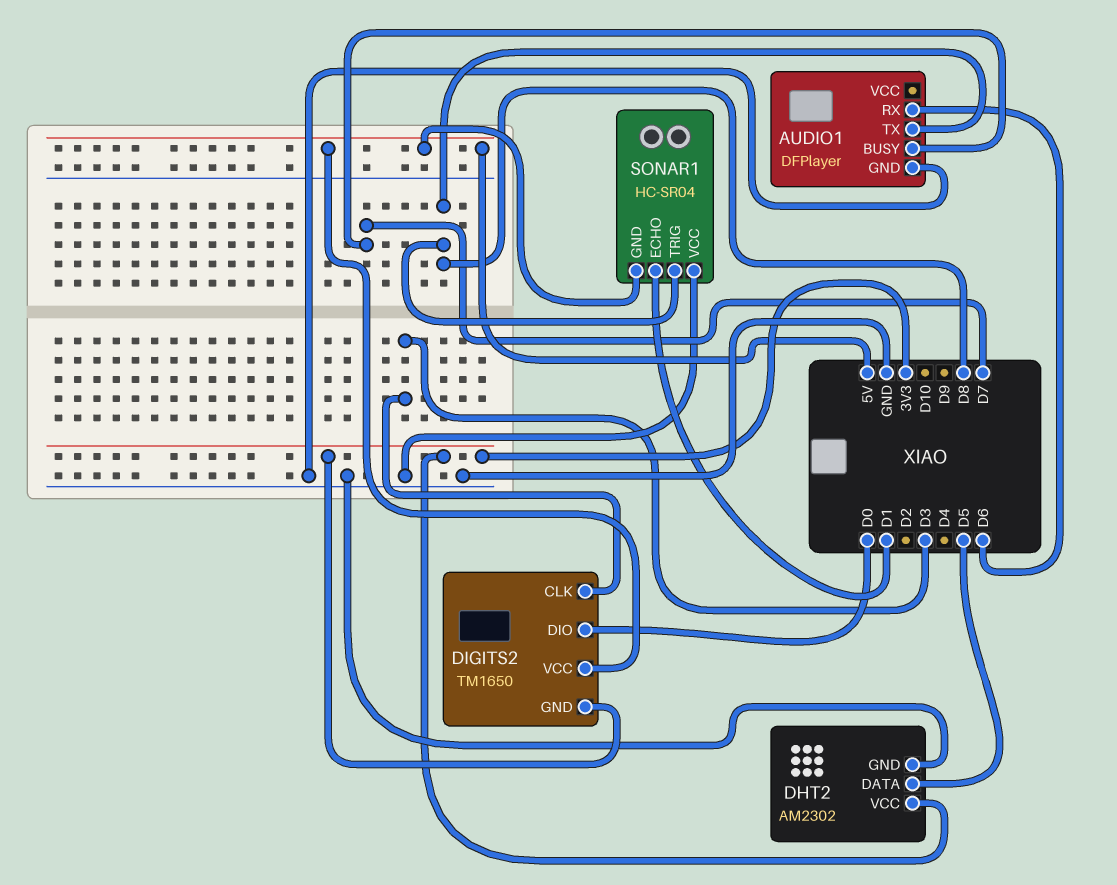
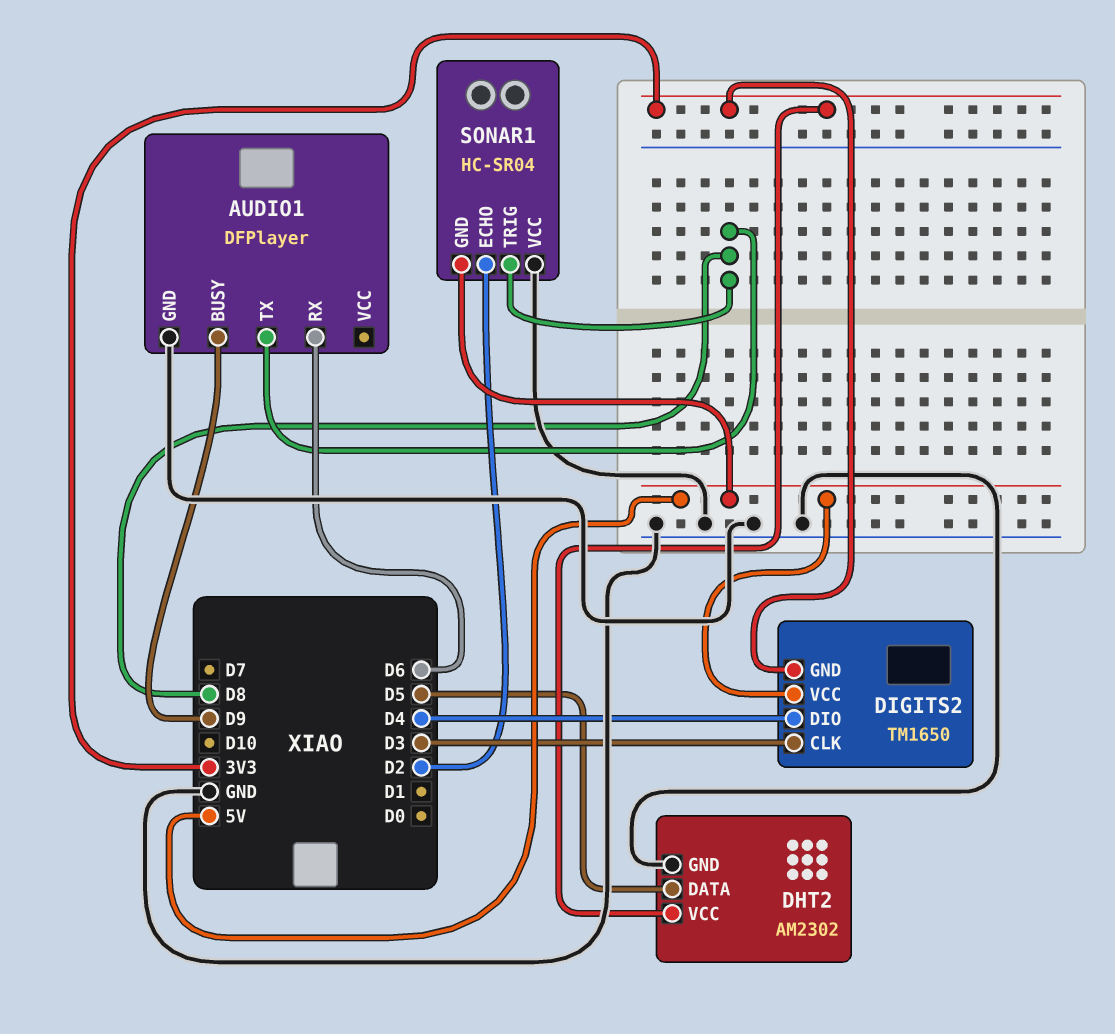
AUDIO1 pin BUSY: D7 -> D9
DIGITS2 pin DIO: D0 -> D4
SONAR1 pin ECHO: D1 -> D2

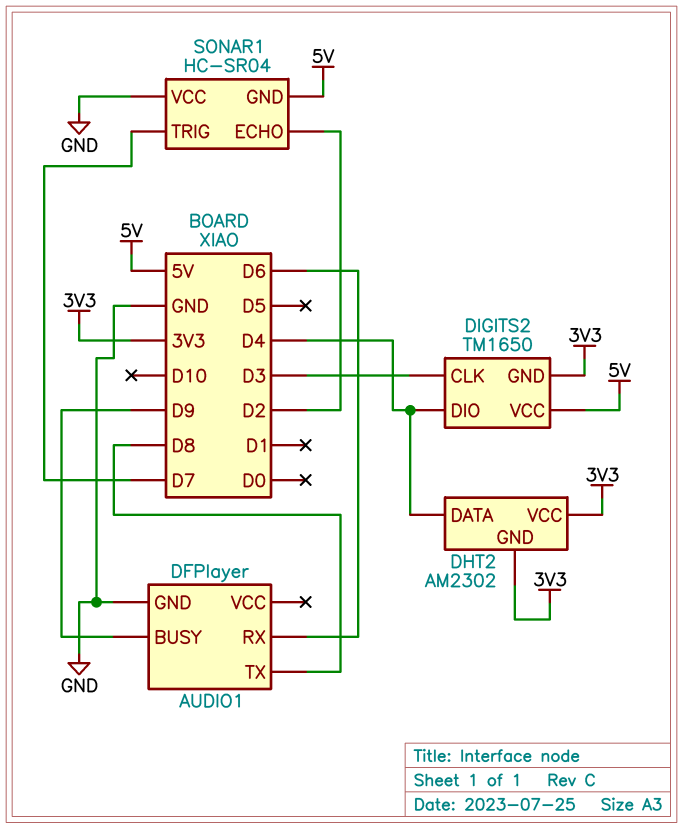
DHT2 pin DATA: D5 -> D4
DHT2 pin GND: GND -> 3V3
SONAR1 pin TRIG: D8 -> D7

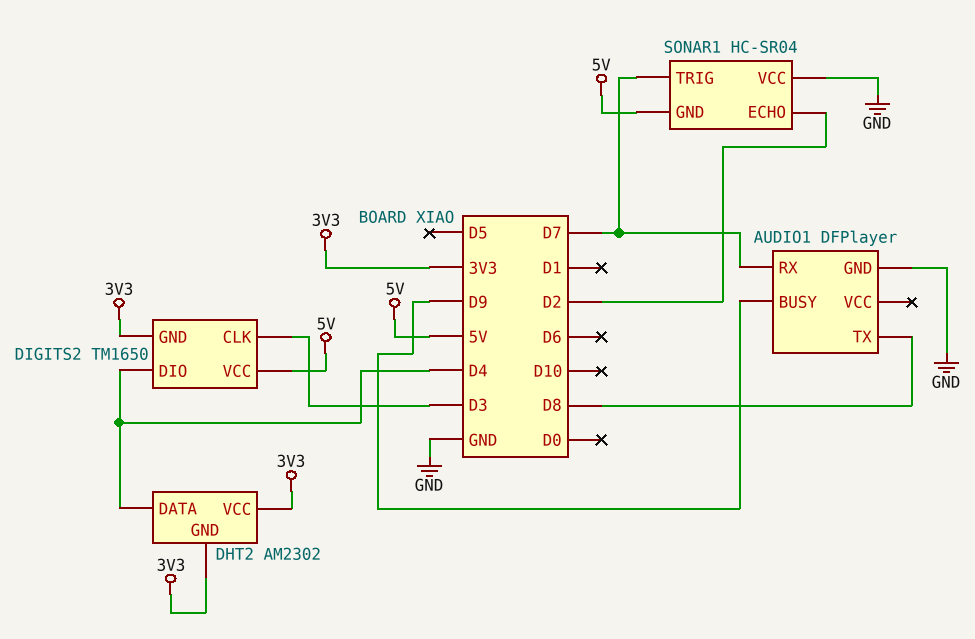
AUDIO1 pin RX: D6 -> D7

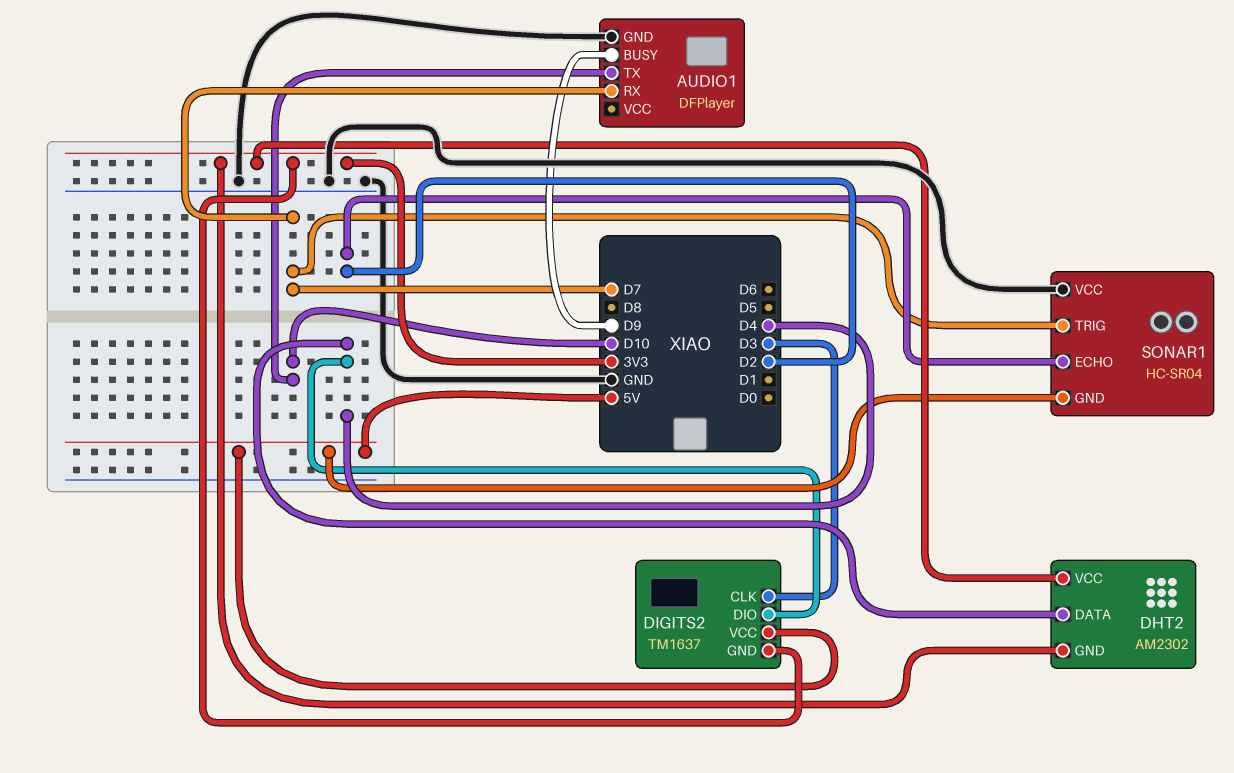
AUDIO1 pin TX: D8 -> D10
DIGITS2: TM1650 -> TM1637

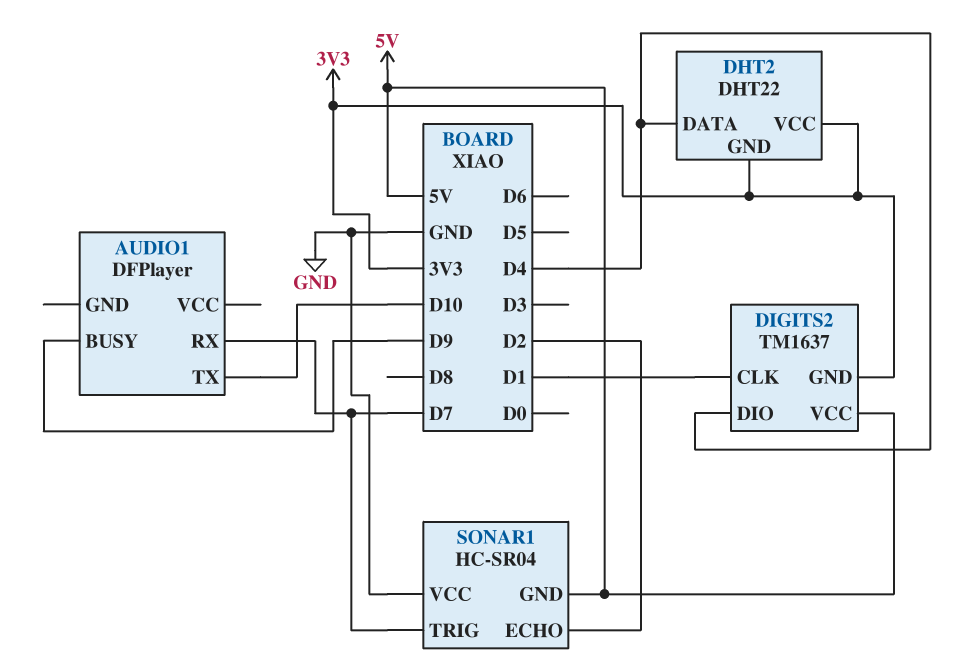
AUDIO1 pin GND: GND -> none
DHT2: AM2302 -> DHT22
DIGITS2 pin CLK: D3 -> D1

